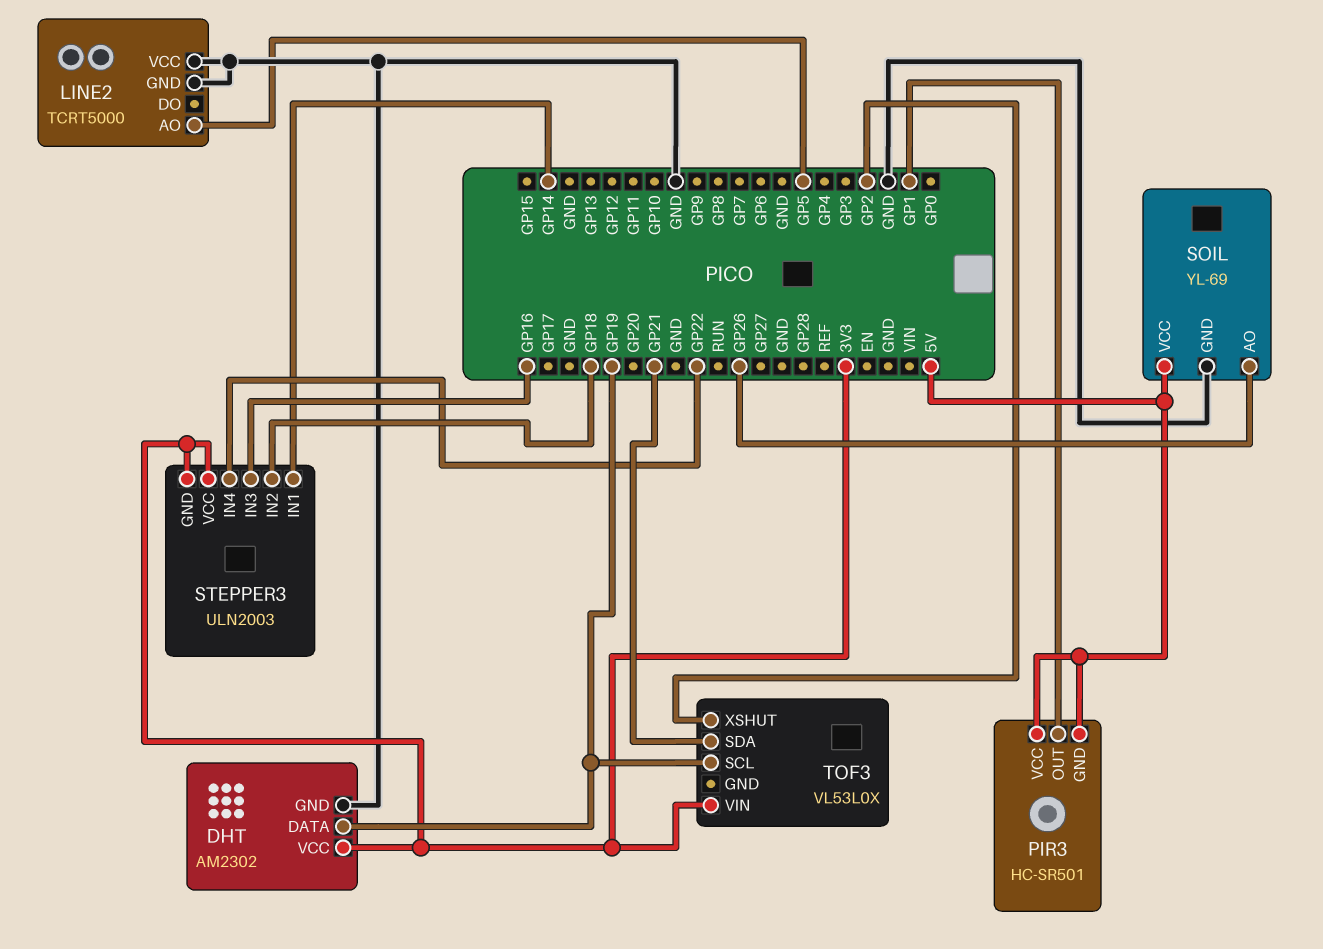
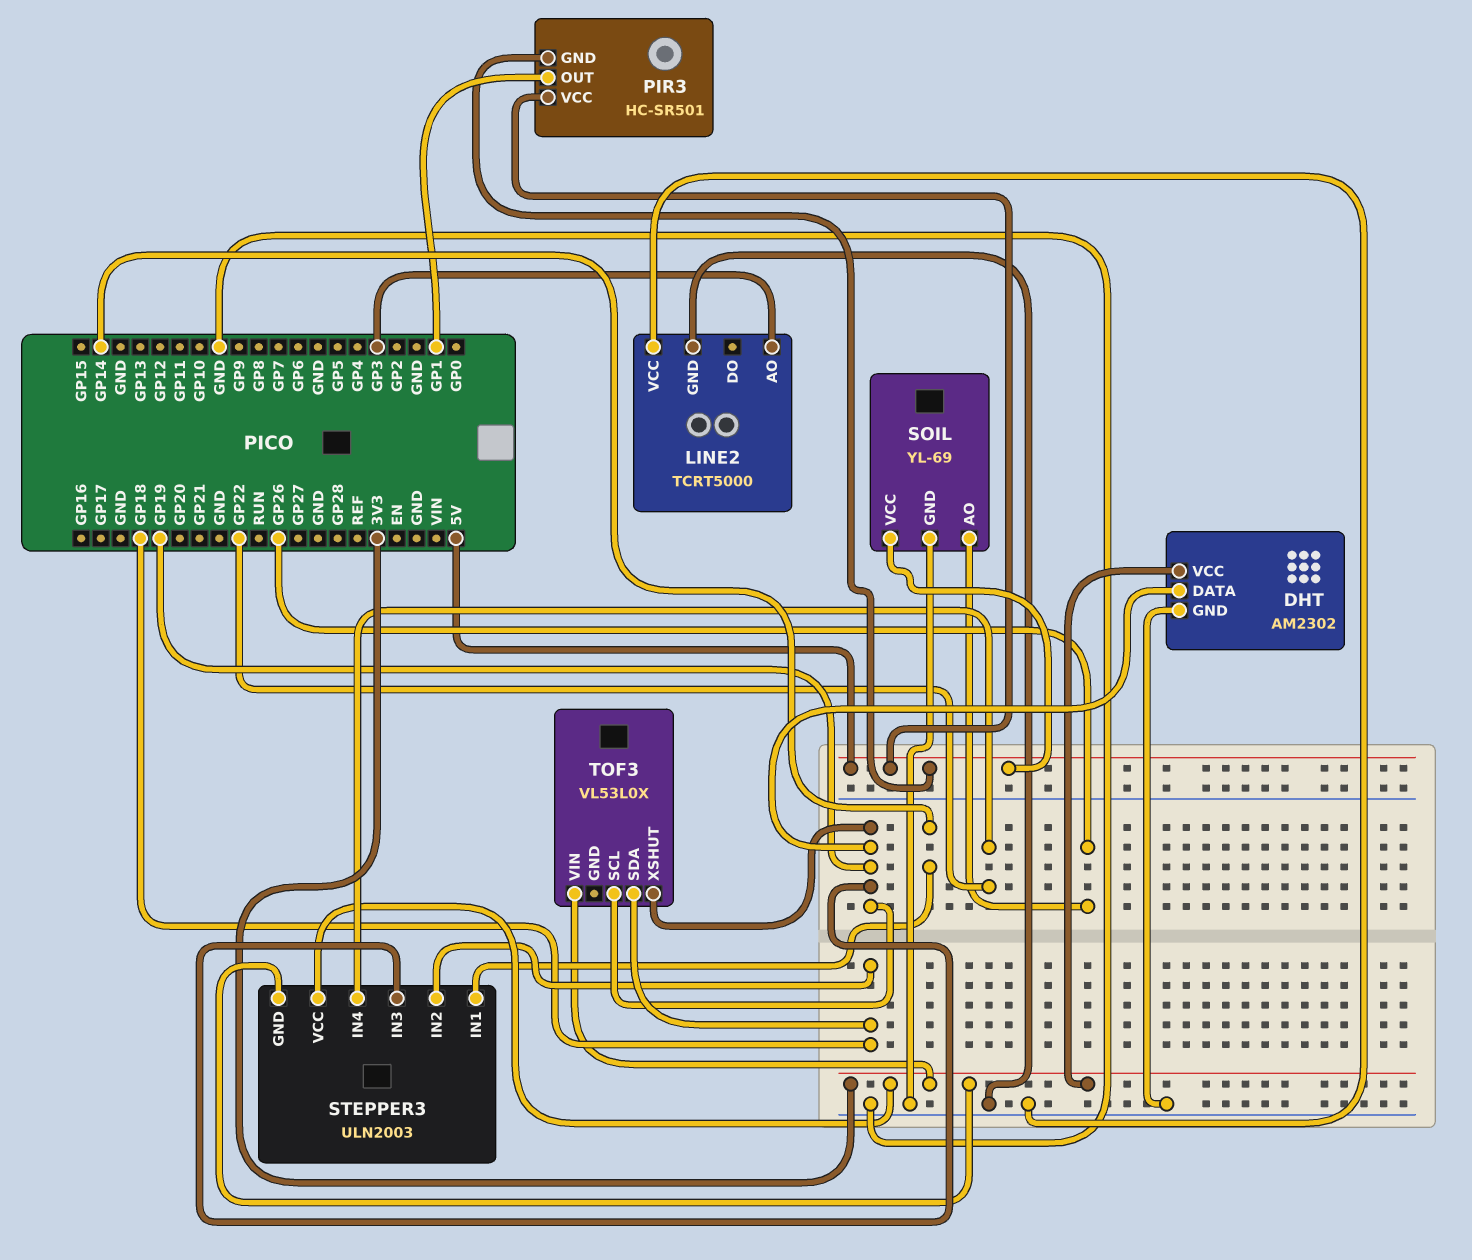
LINE2 pin AO: GP5 -> GP3
STEPPER3 pin IN3: GP16 -> GP19
TOF3 pin SDA: GP21 -> GP18
TOF3 pin XSHUT: GP2 -> GP19

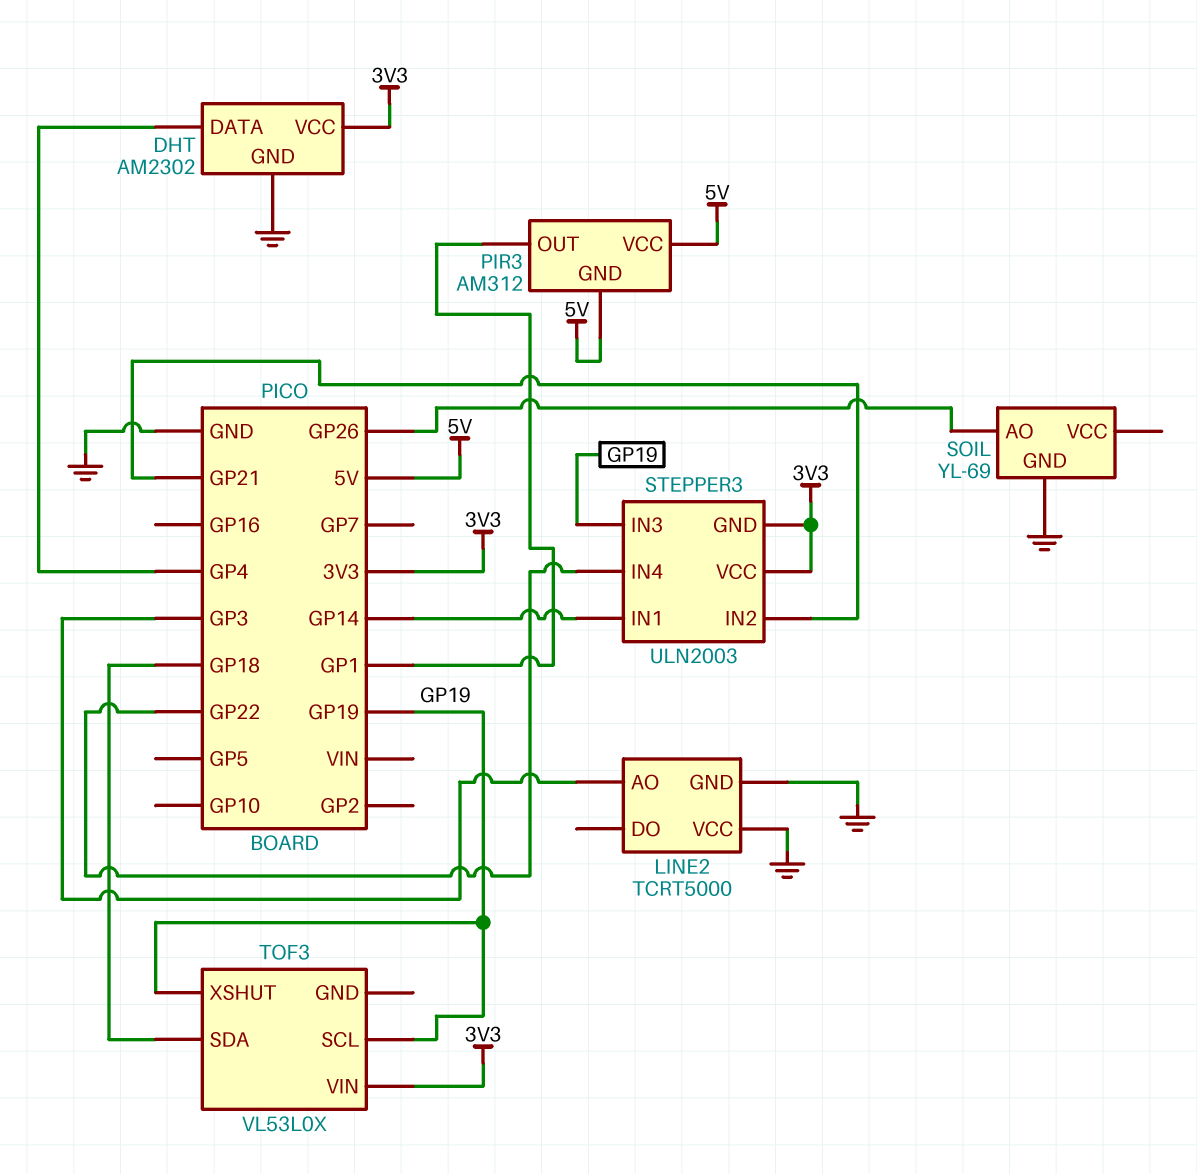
DHT pin DATA: GP19 -> GP4
PIR3: HC-SR501 -> AM312
SOIL pin VCC: 5V -> none
STEPPER3 pin IN2: GP18 -> GP21

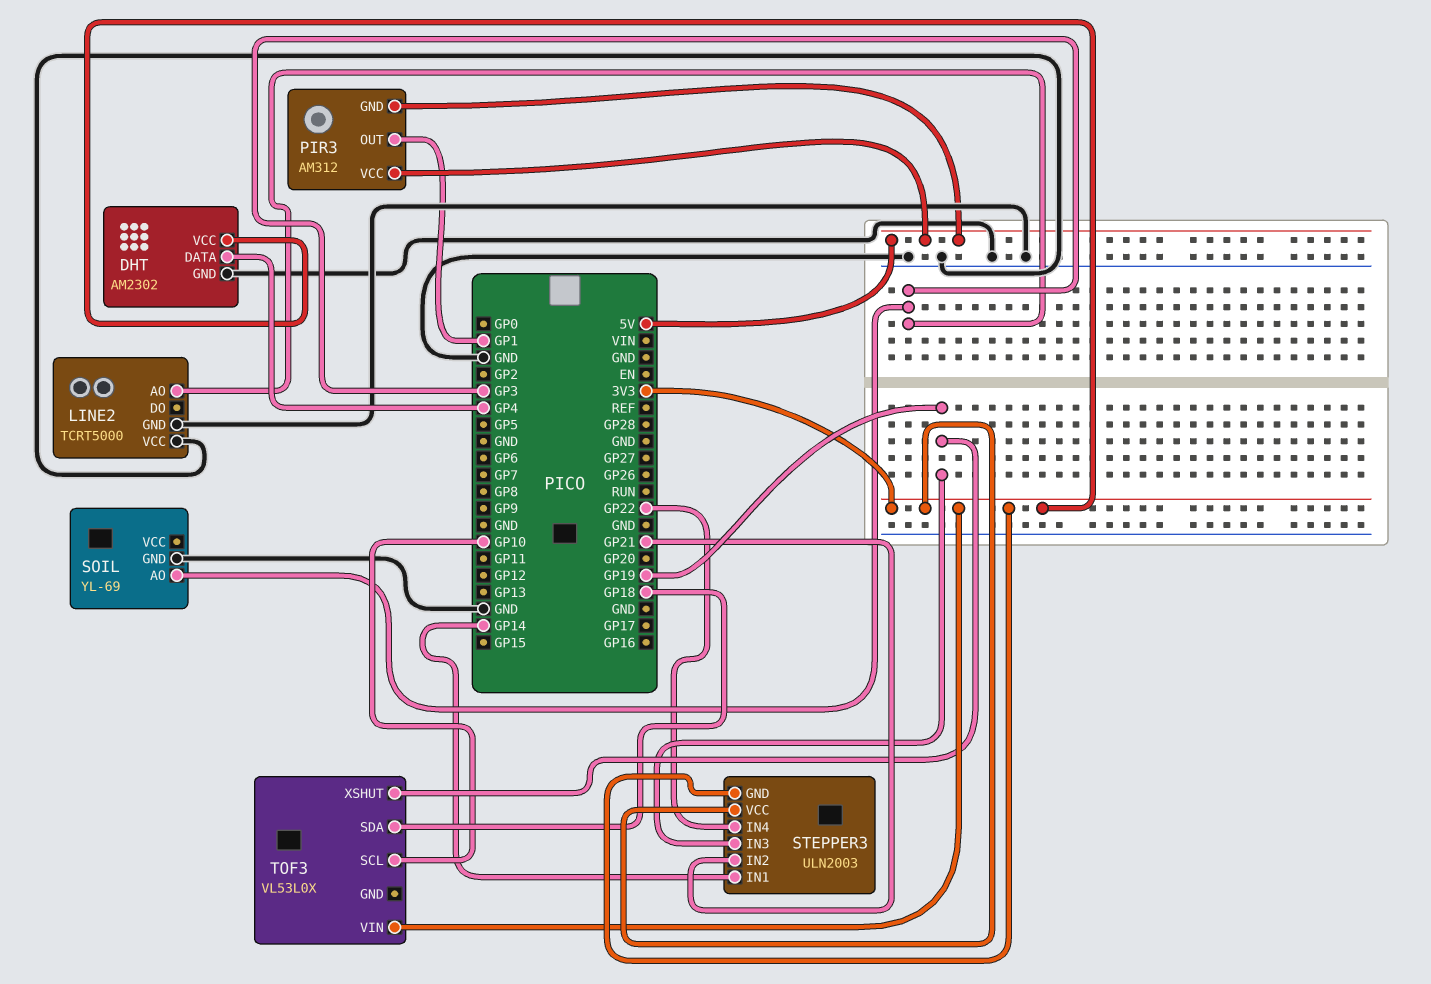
SOIL pin AO: GP26 -> GP3
TOF3 pin SCL: GP19 -> GP10

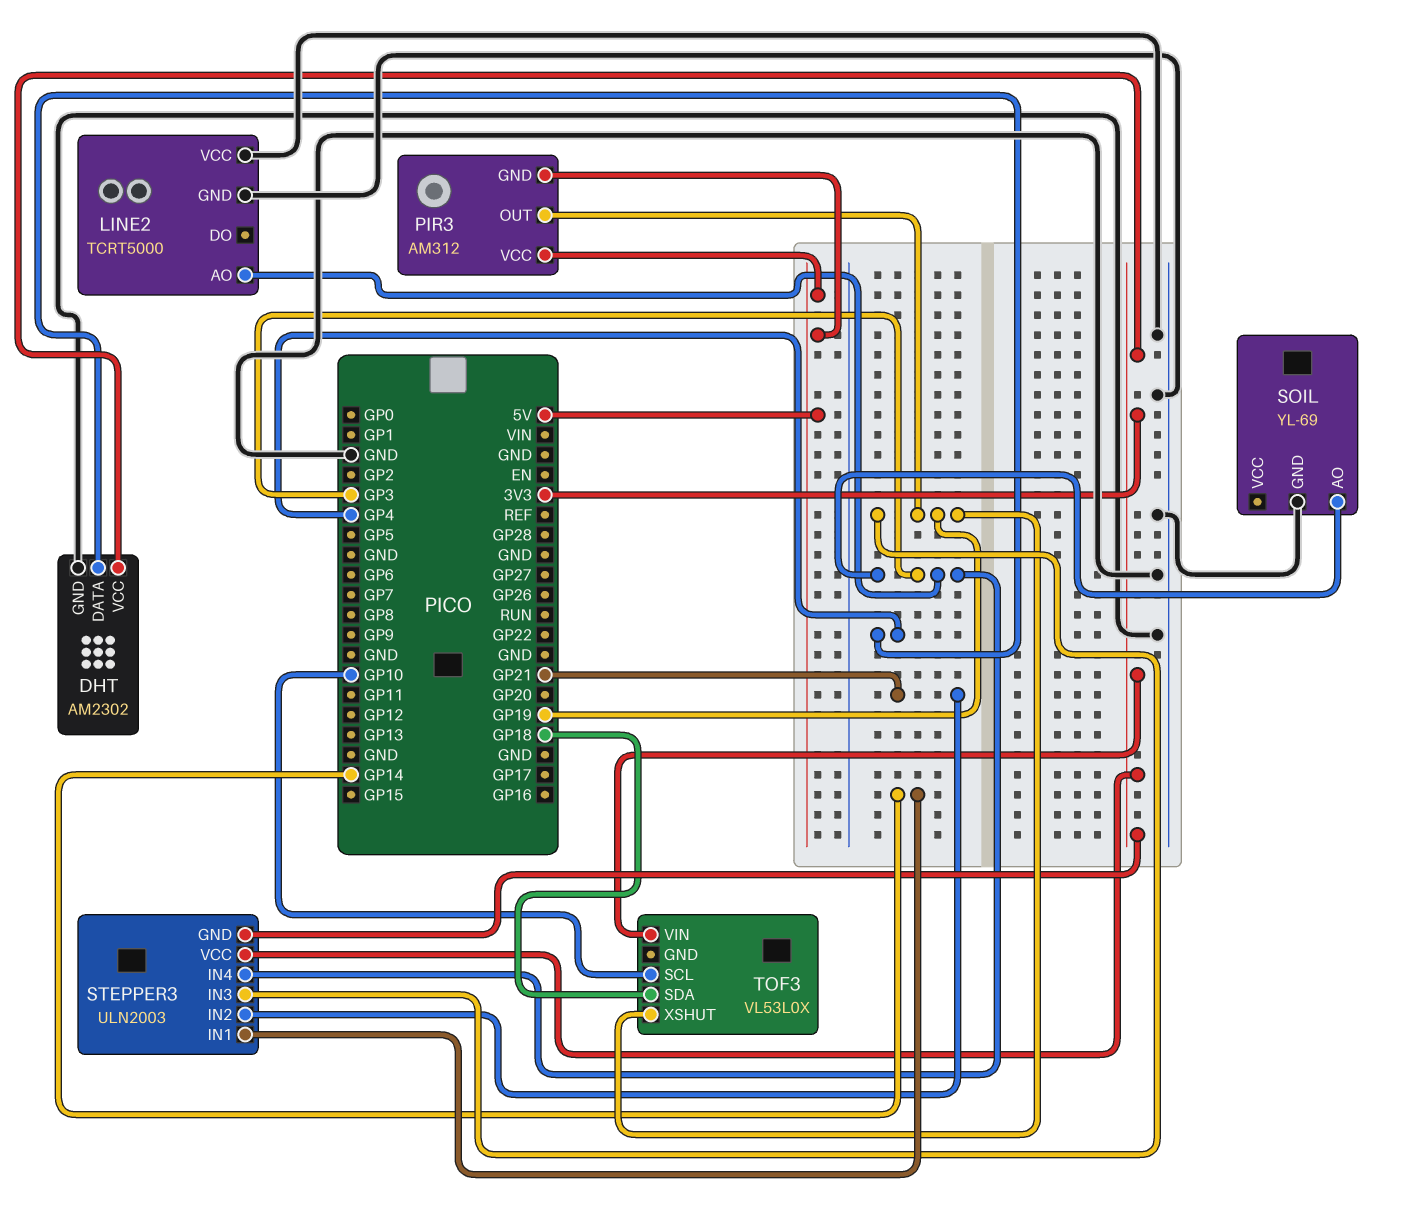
PIR3 pin OUT: GP1 -> GP19
STEPPER3 pin IN4: GP22 -> GP3

